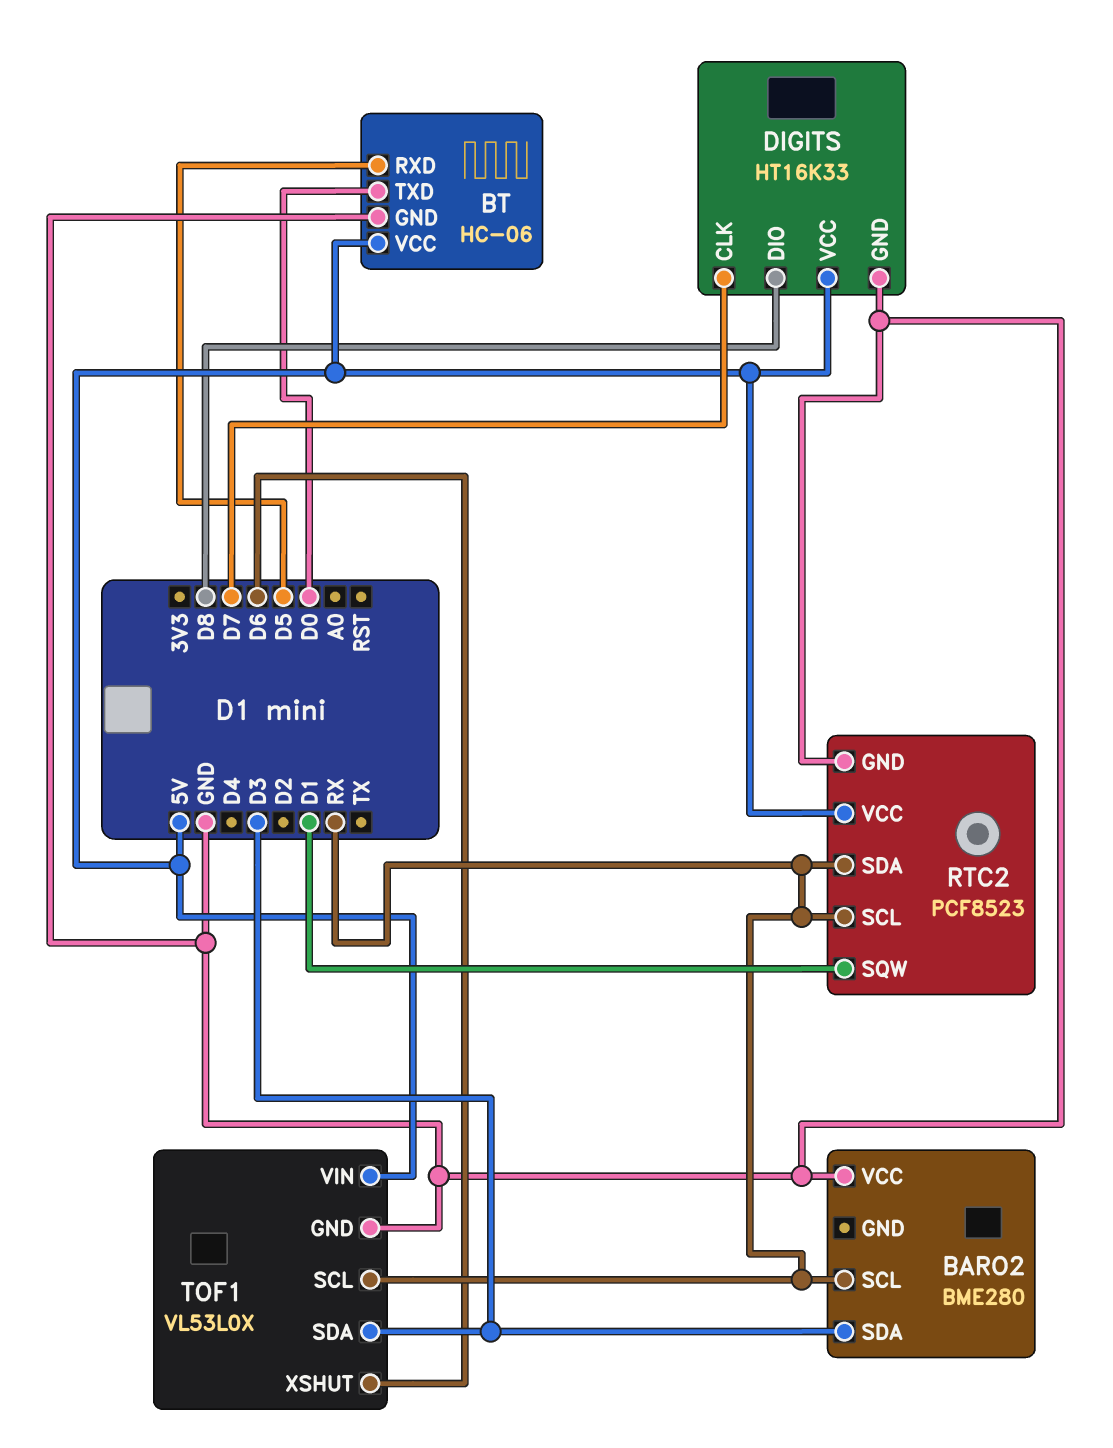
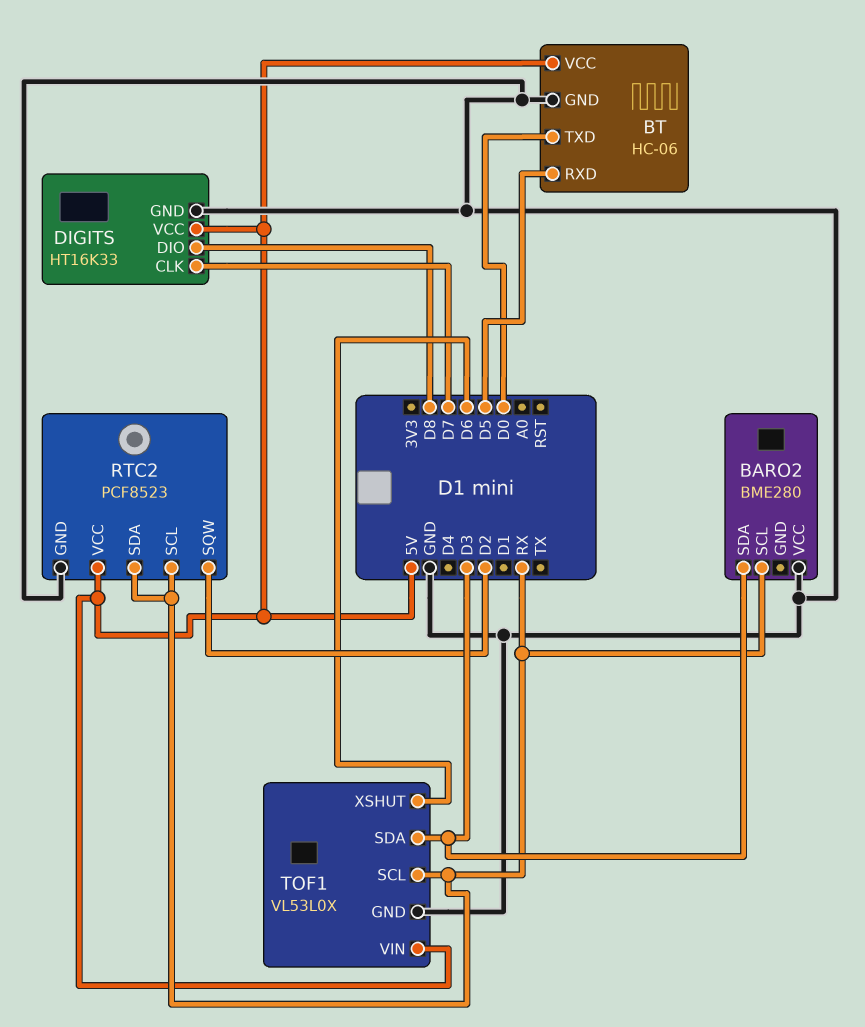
RTC2 pin SQW: D1 -> D2

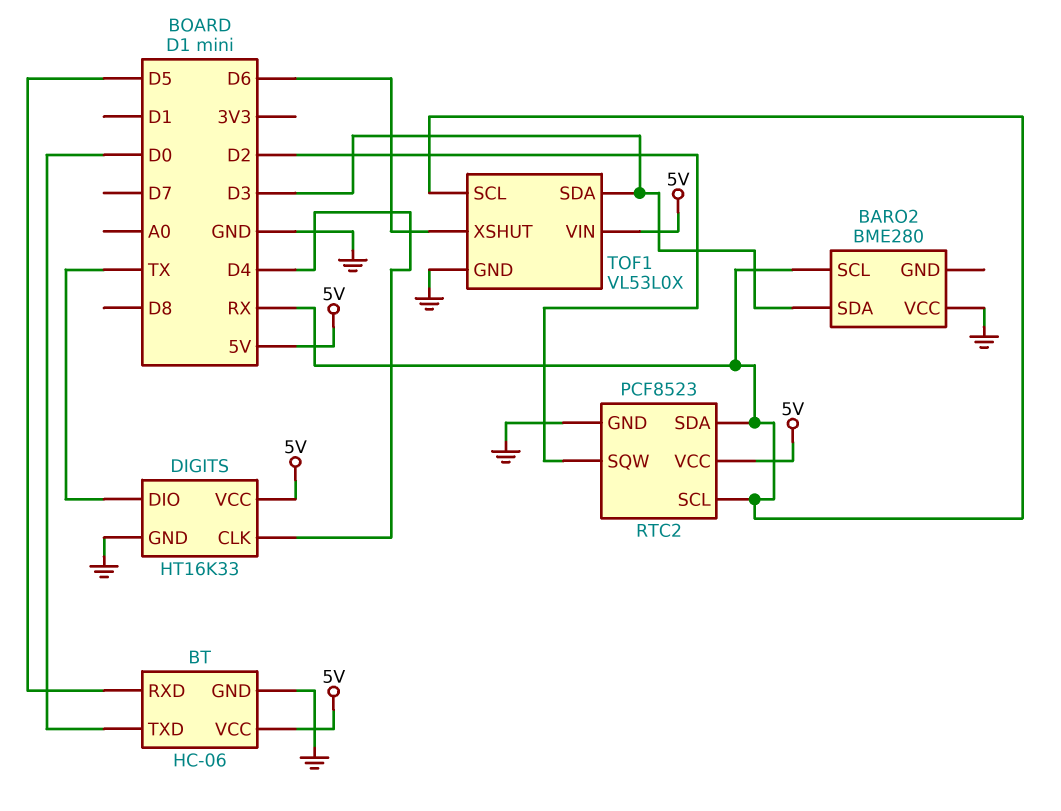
DIGITS pin CLK: D7 -> D4
DIGITS pin DIO: D8 -> TX

